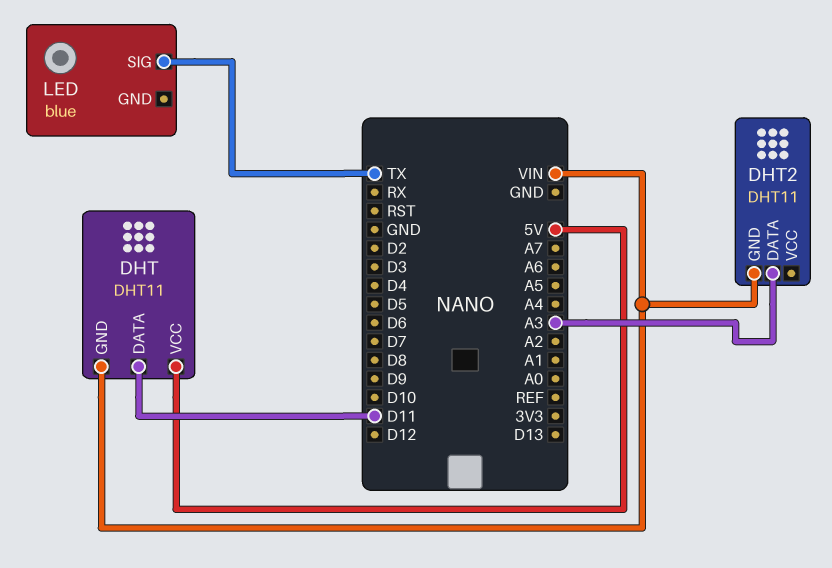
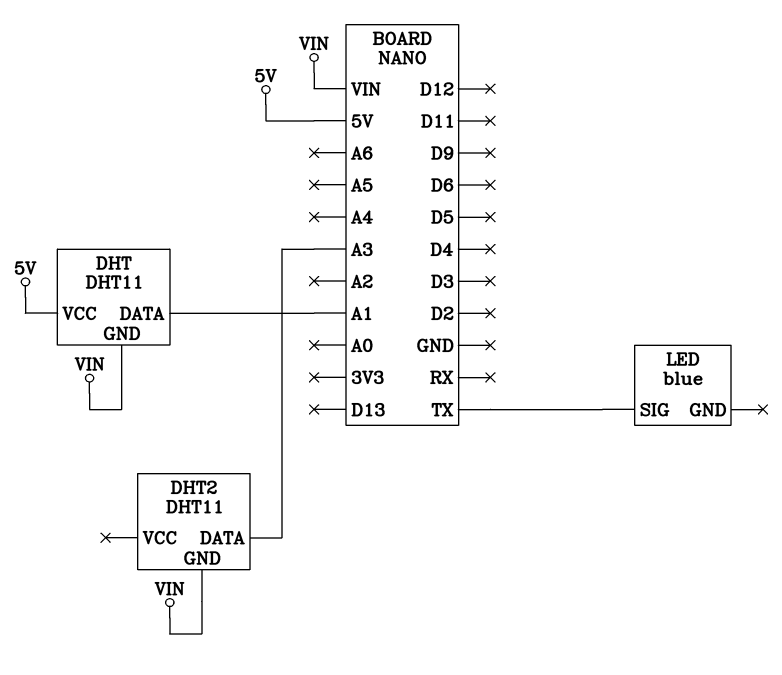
DHT pin DATA: D11 -> A1

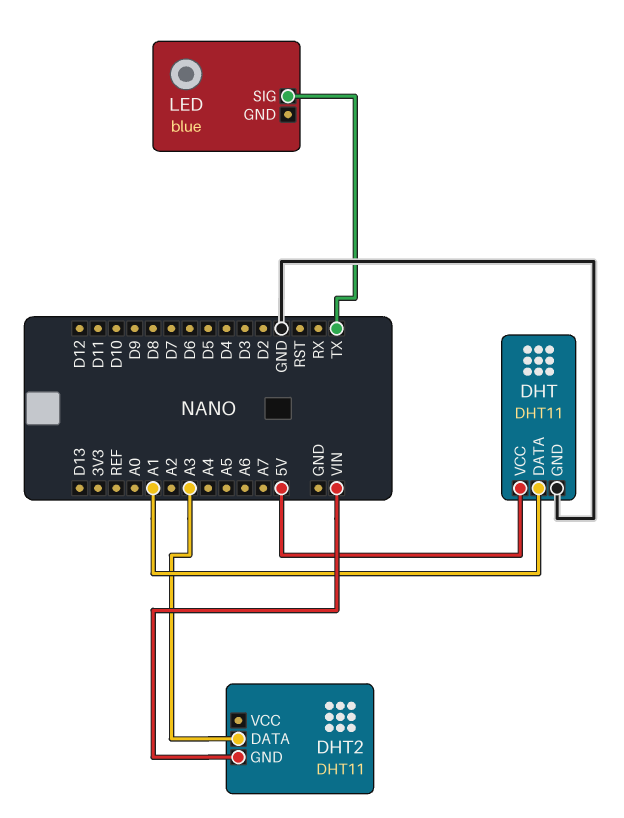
DHT pin GND: VIN -> GND

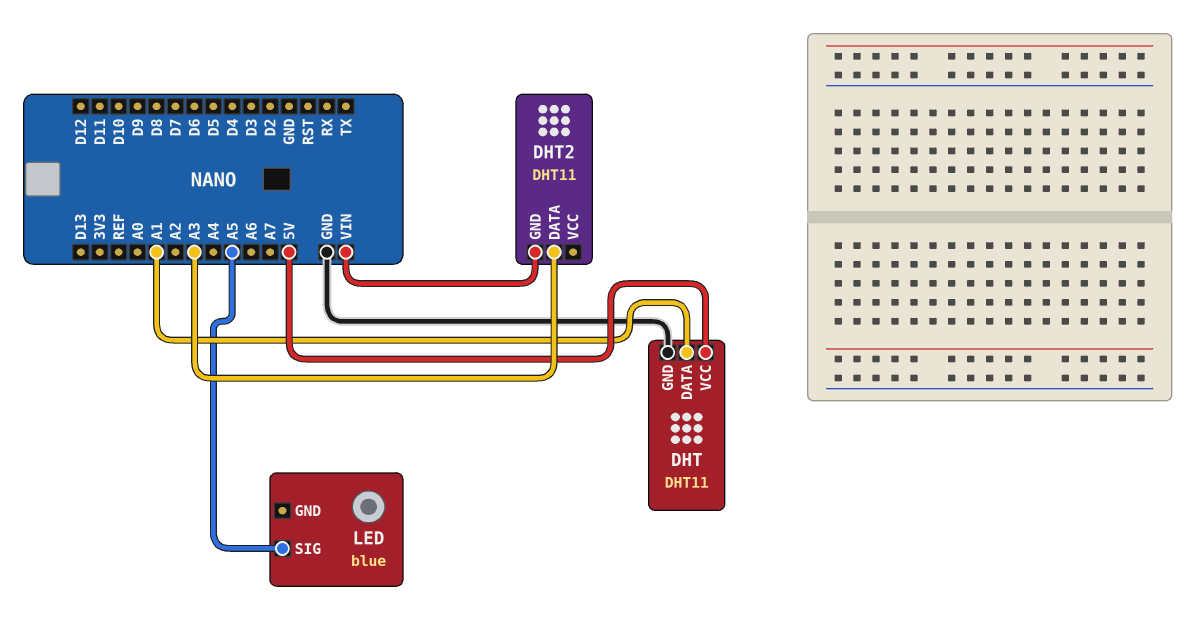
LED pin SIG: TX -> A5

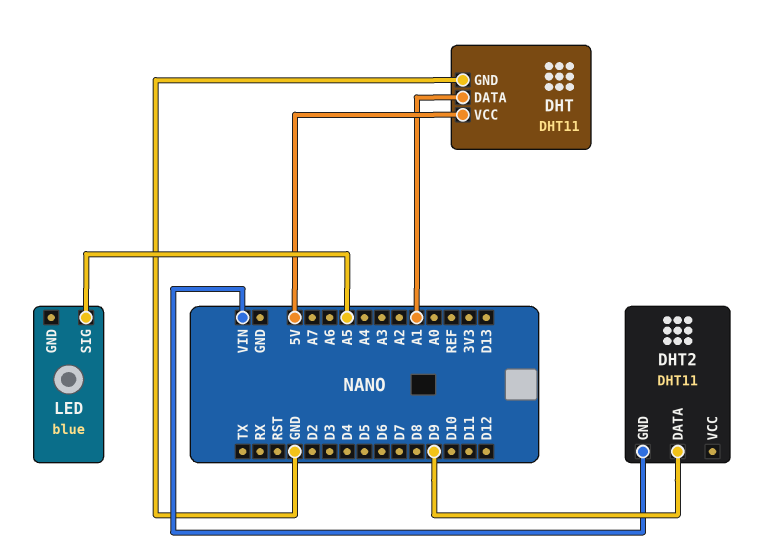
DHT2 pin DATA: A3 -> D9

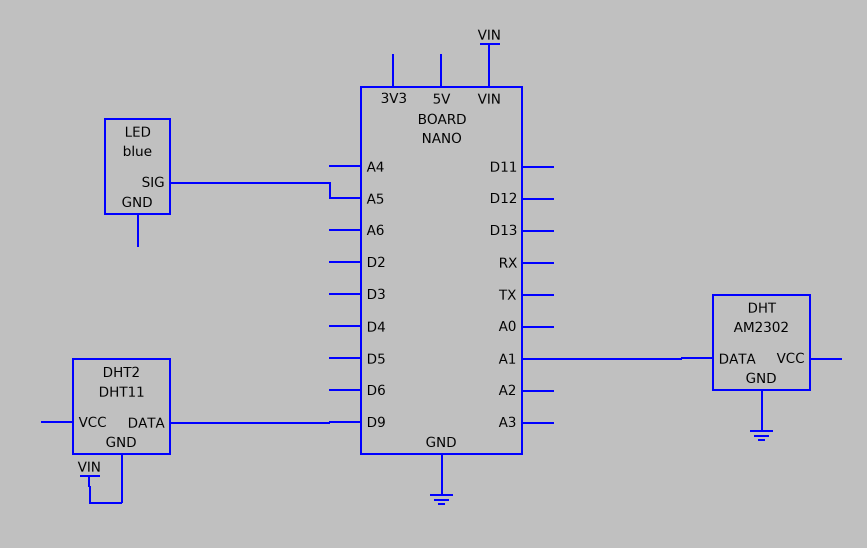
DHT: DHT11 -> AM2302
DHT pin VCC: 5V -> none

